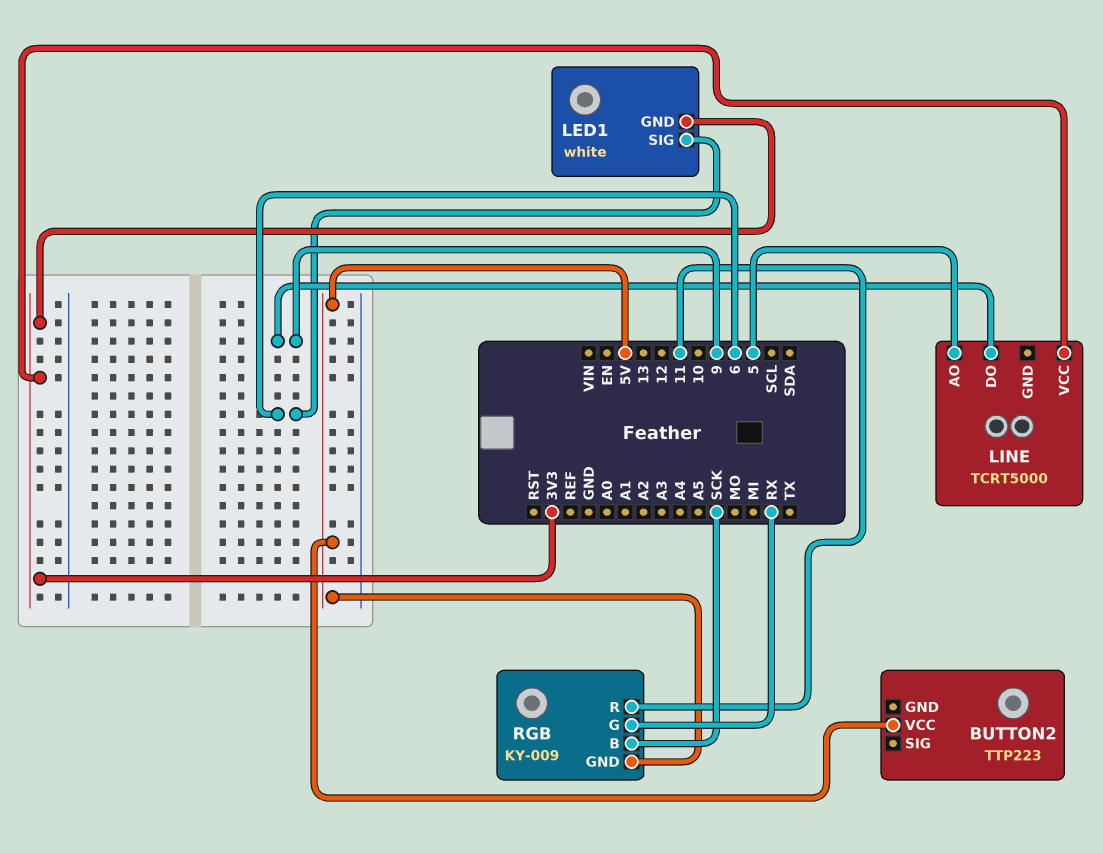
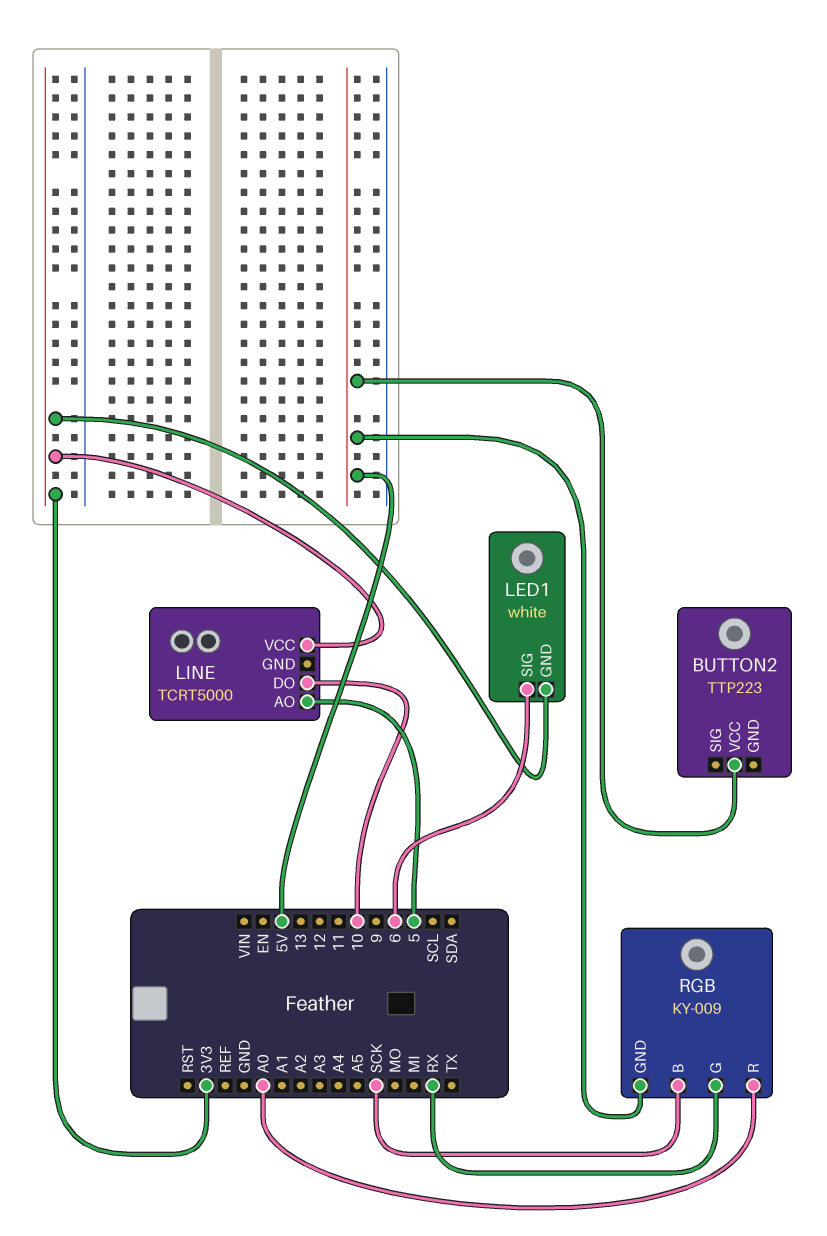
LINE pin DO: 9 -> 10
RGB pin R: 11 -> A0

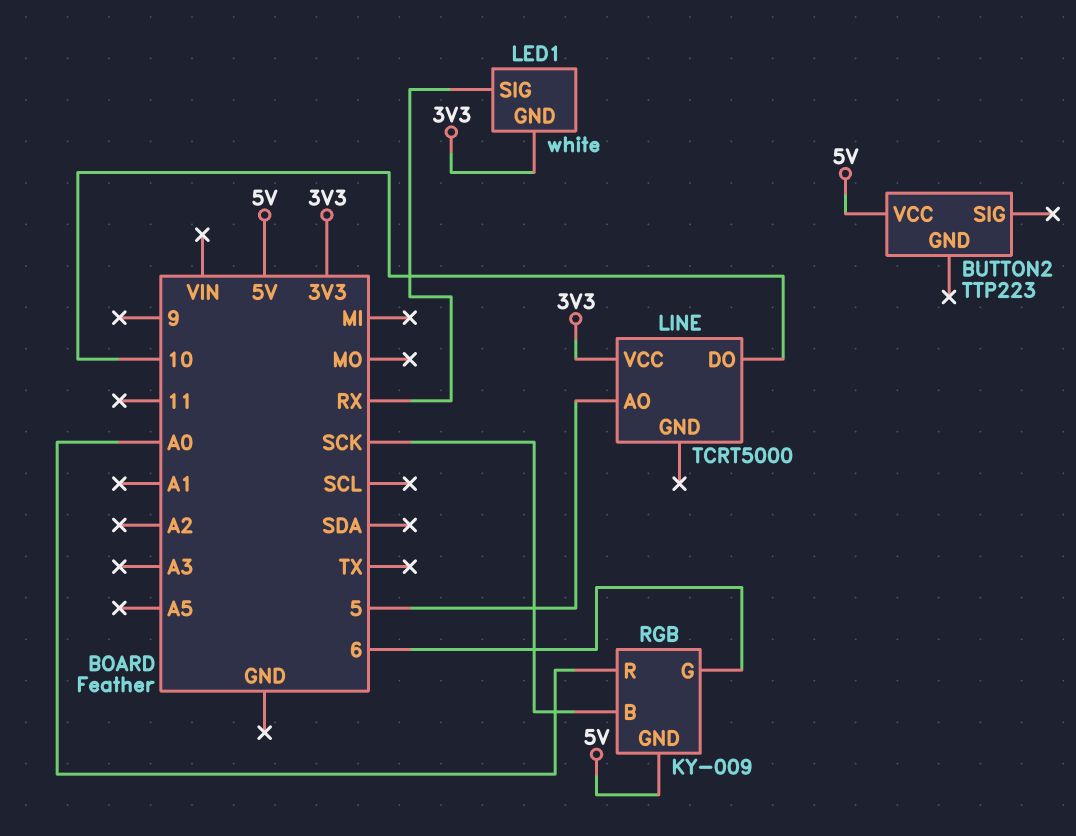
LED1 pin SIG: 6 -> RX
RGB pin G: RX -> 6

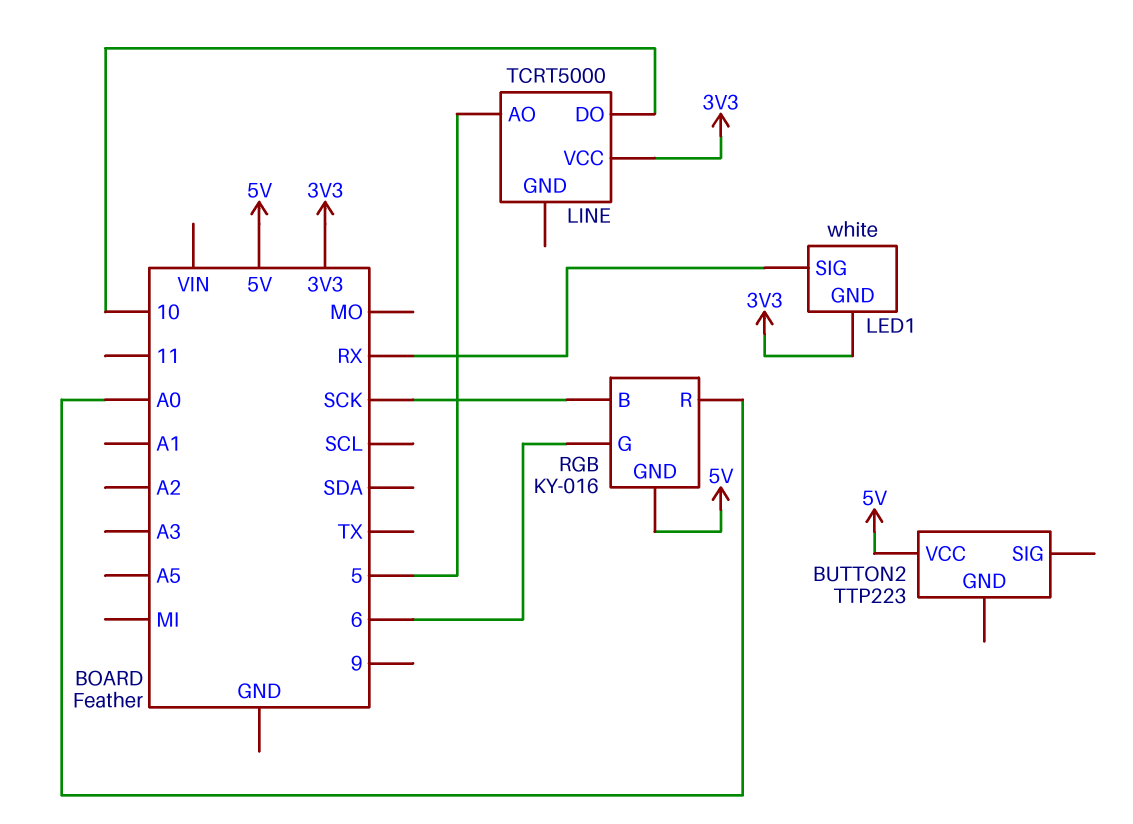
RGB: KY-009 -> KY-016

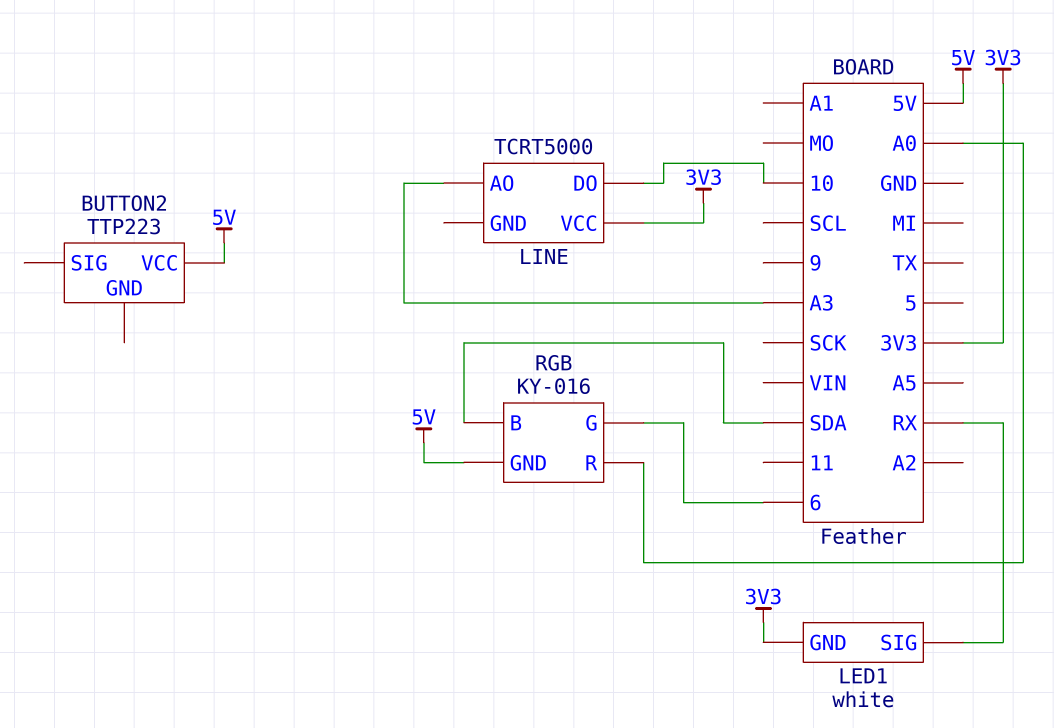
LINE pin AO: 5 -> A3
RGB pin B: SCK -> SDA

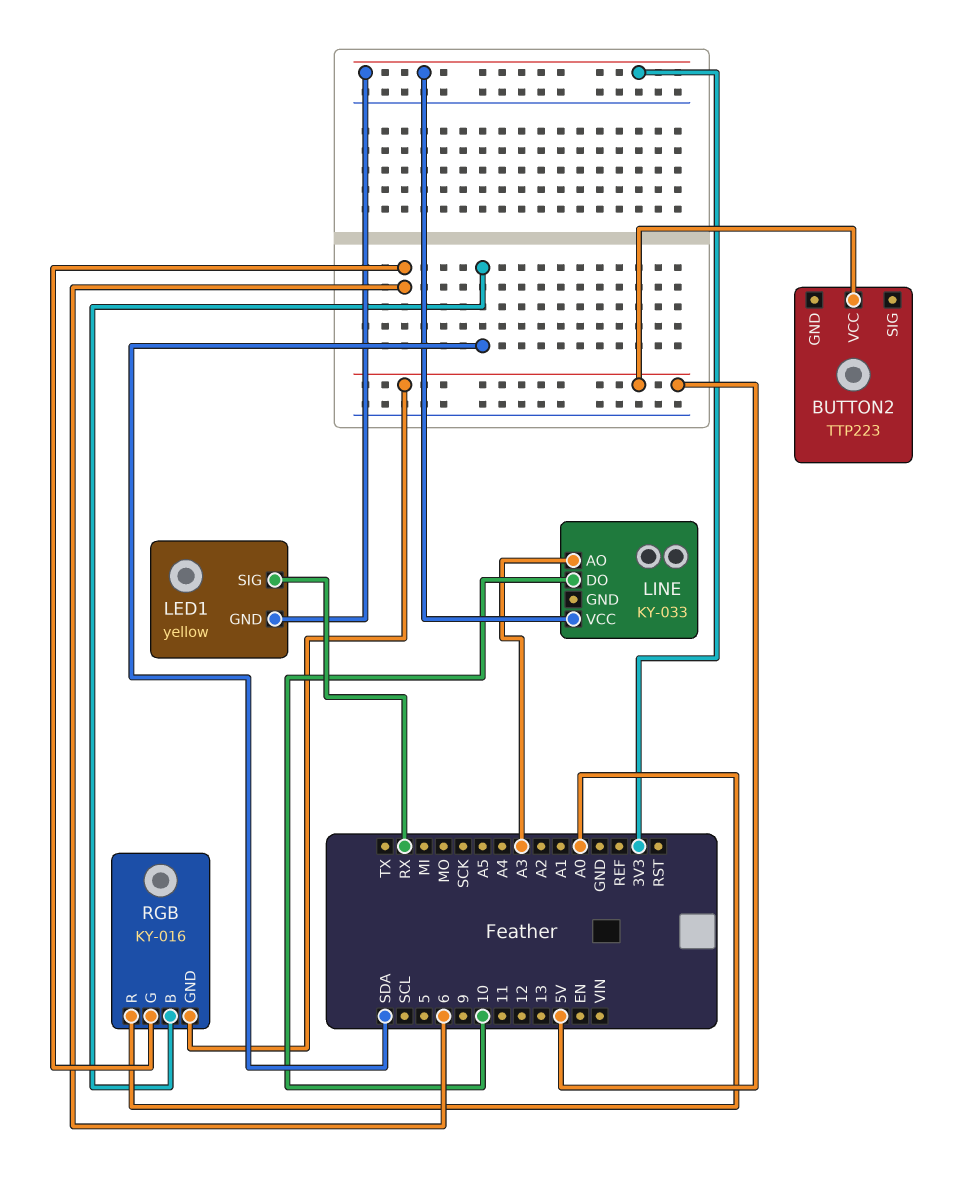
LED1: white -> yellow
LINE: TCRT5000 -> KY-033

